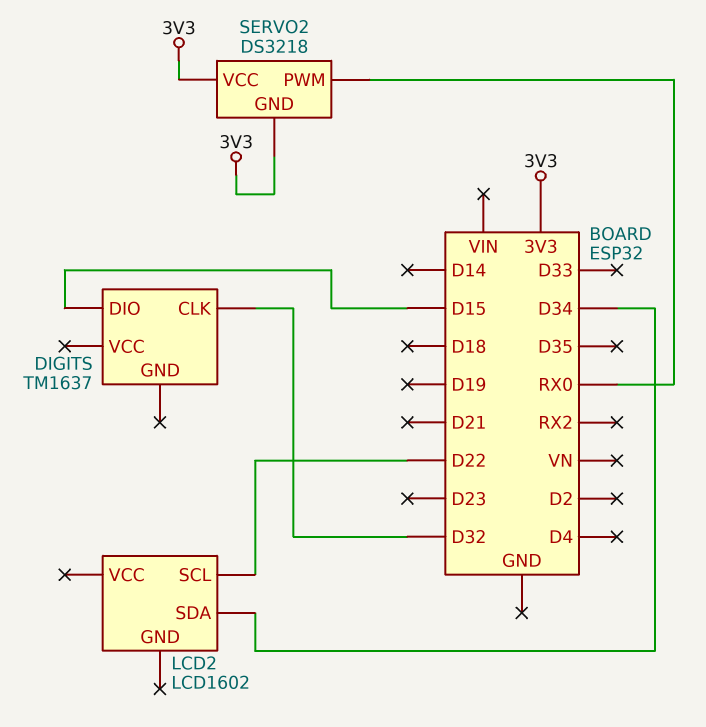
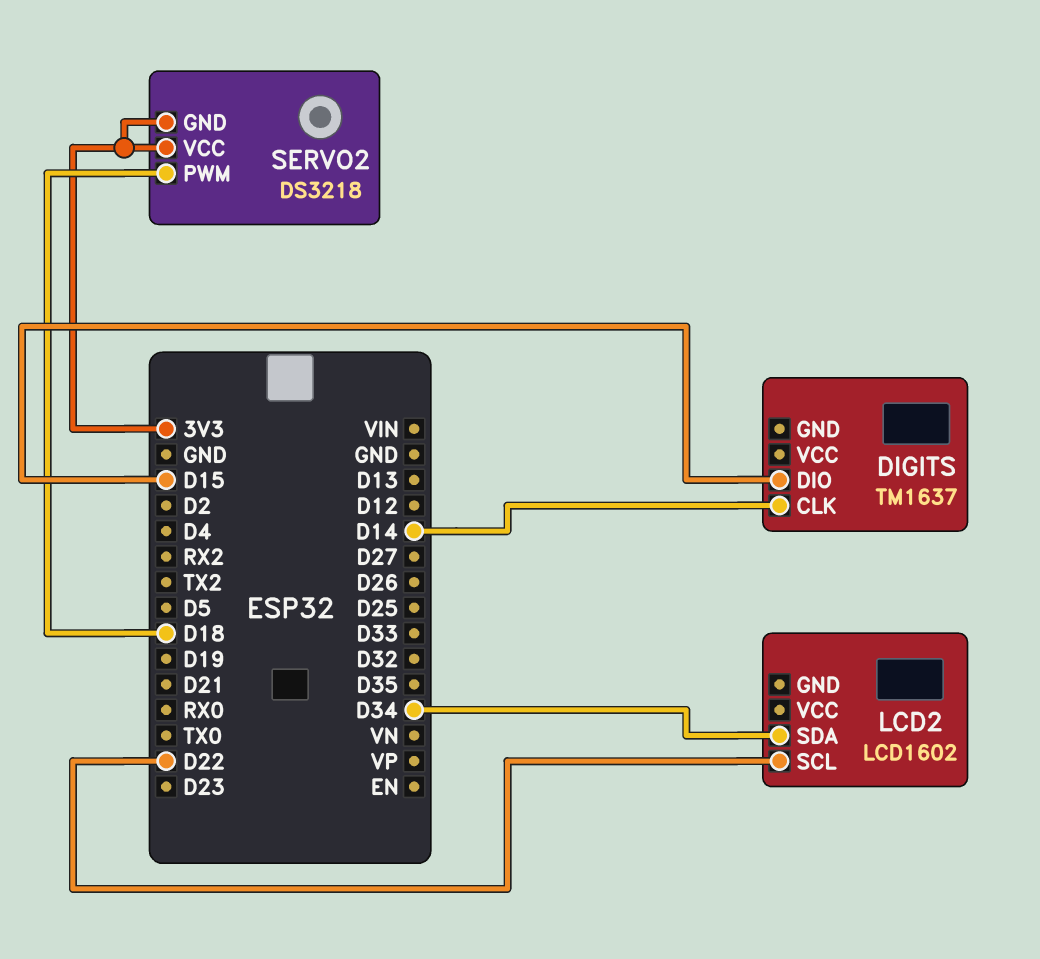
DIGITS pin CLK: D32 -> D14
SERVO2 pin PWM: RX0 -> D18

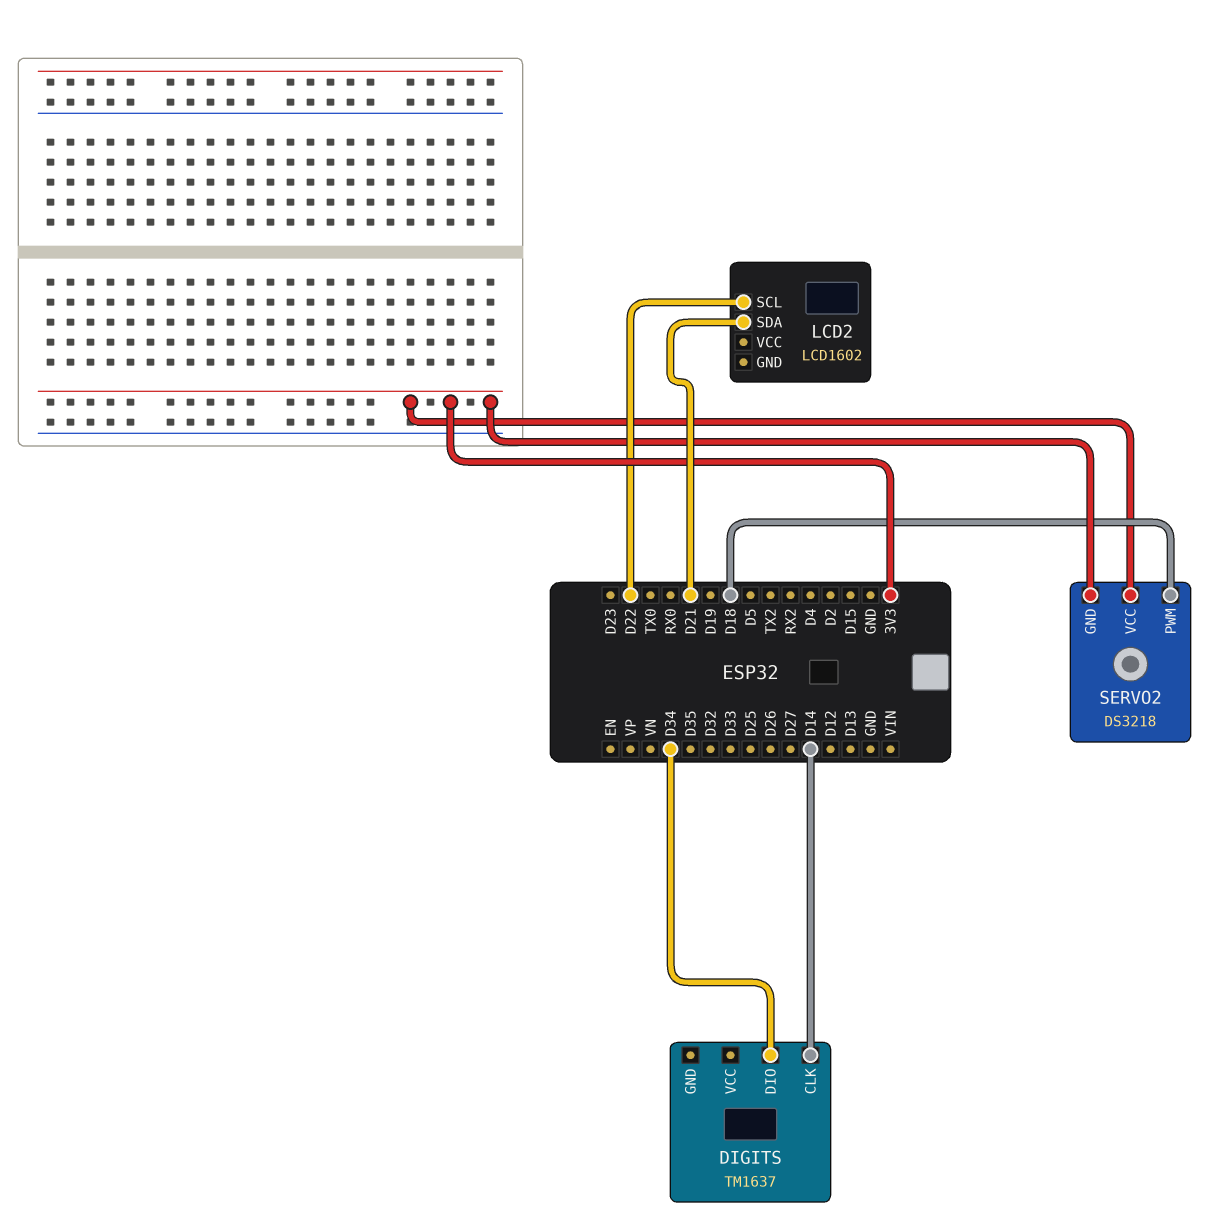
DIGITS pin DIO: D15 -> D34
LCD2 pin SDA: D34 -> D21

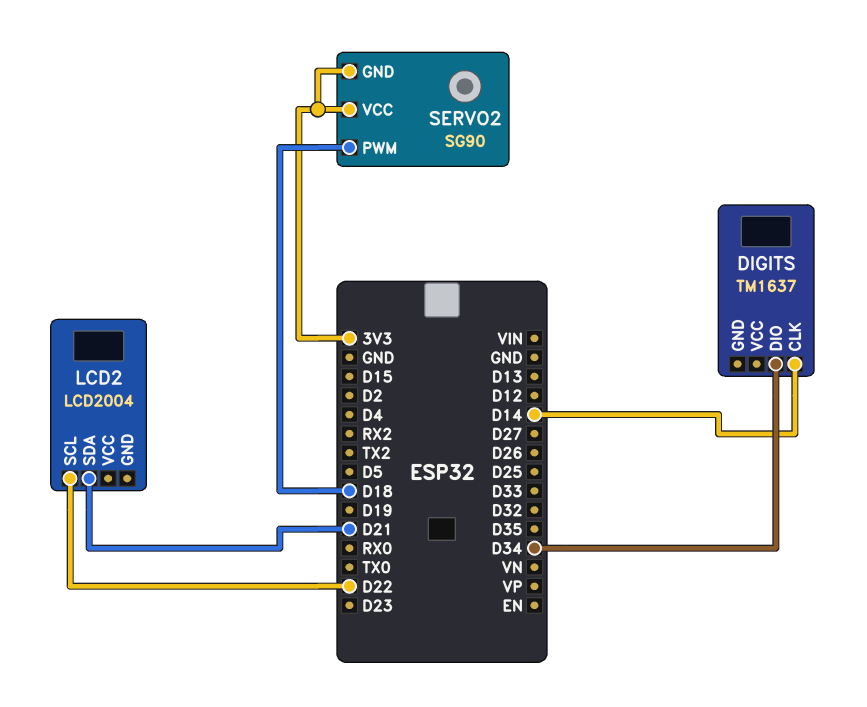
LCD2: LCD1602 -> LCD2004
SERVO2: DS3218 -> SG90

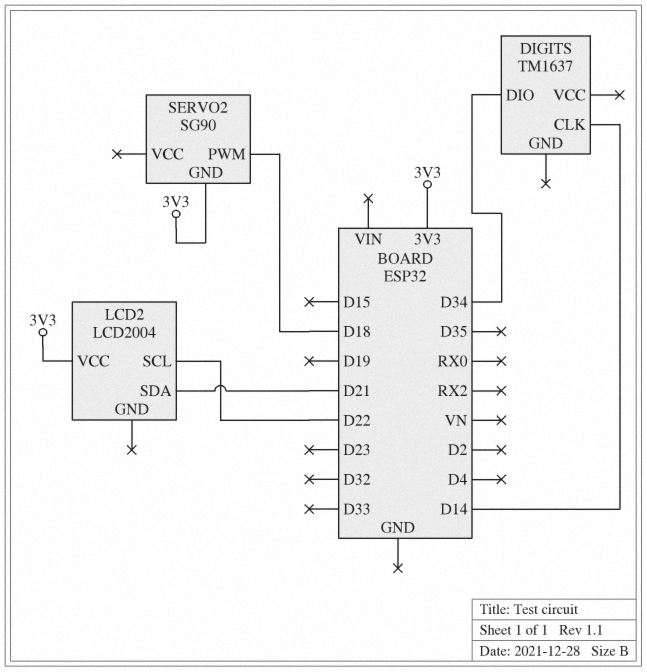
LCD2 pin VCC: none -> 3V3
SERVO2 pin VCC: 3V3 -> none

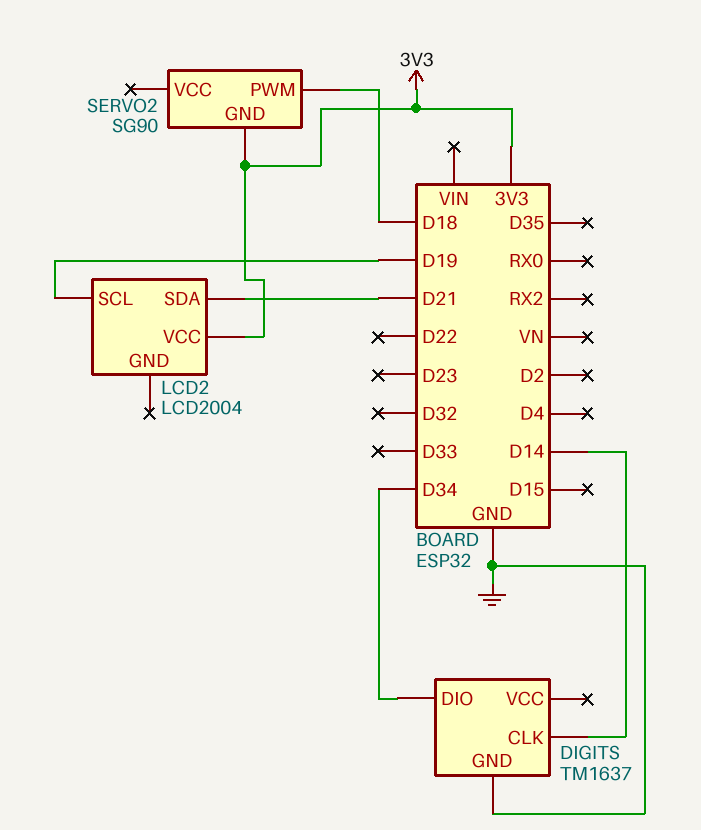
DIGITS pin GND: none -> GND
LCD2 pin SCL: D22 -> D19

